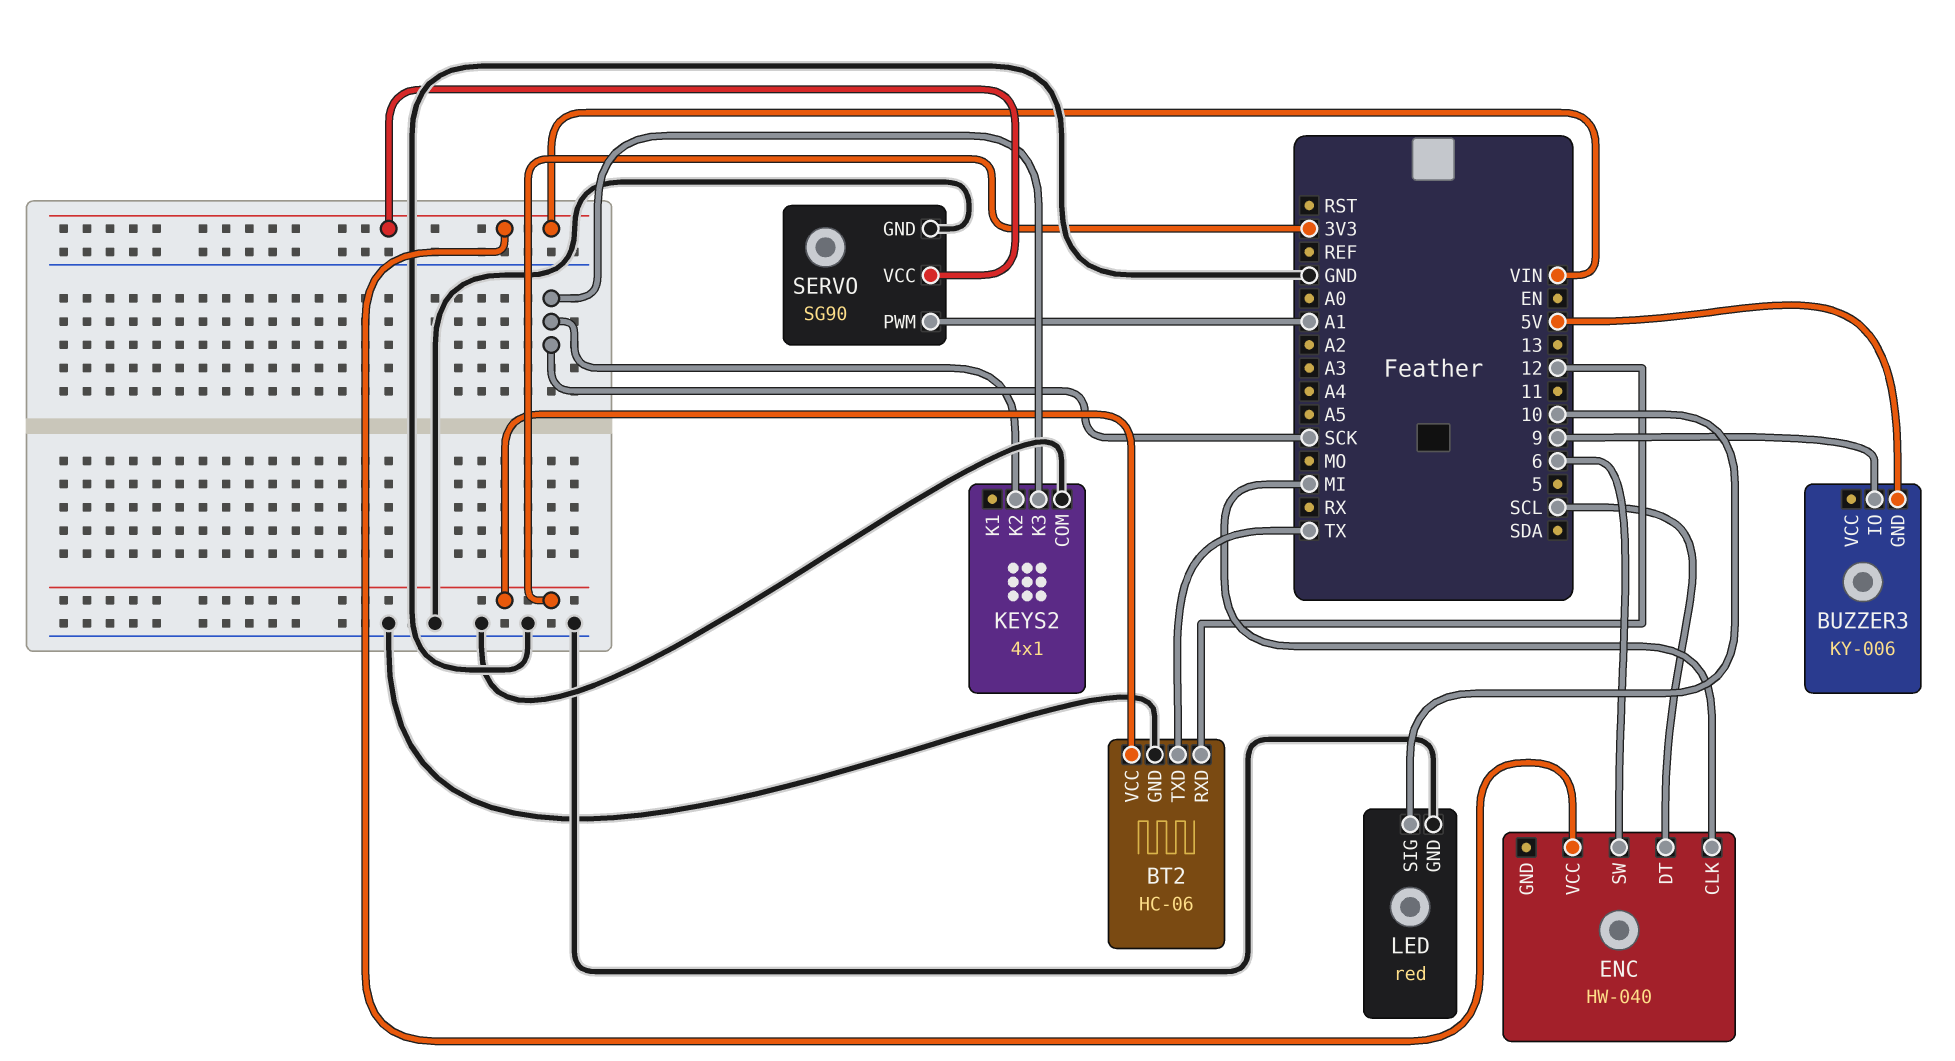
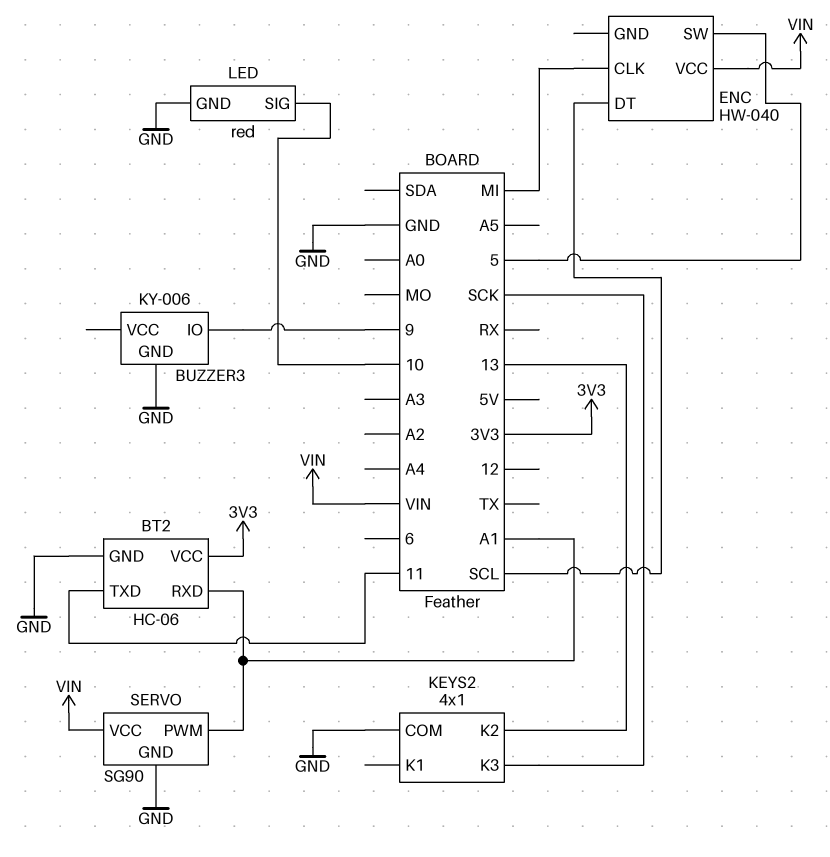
BT2 pin RXD: 12 -> A1
BT2 pin TXD: TX -> 11
BUZZER3 pin GND: 5V -> GND
ENC pin SW: 6 -> 5
KEYS2 pin K2: SCK -> 13

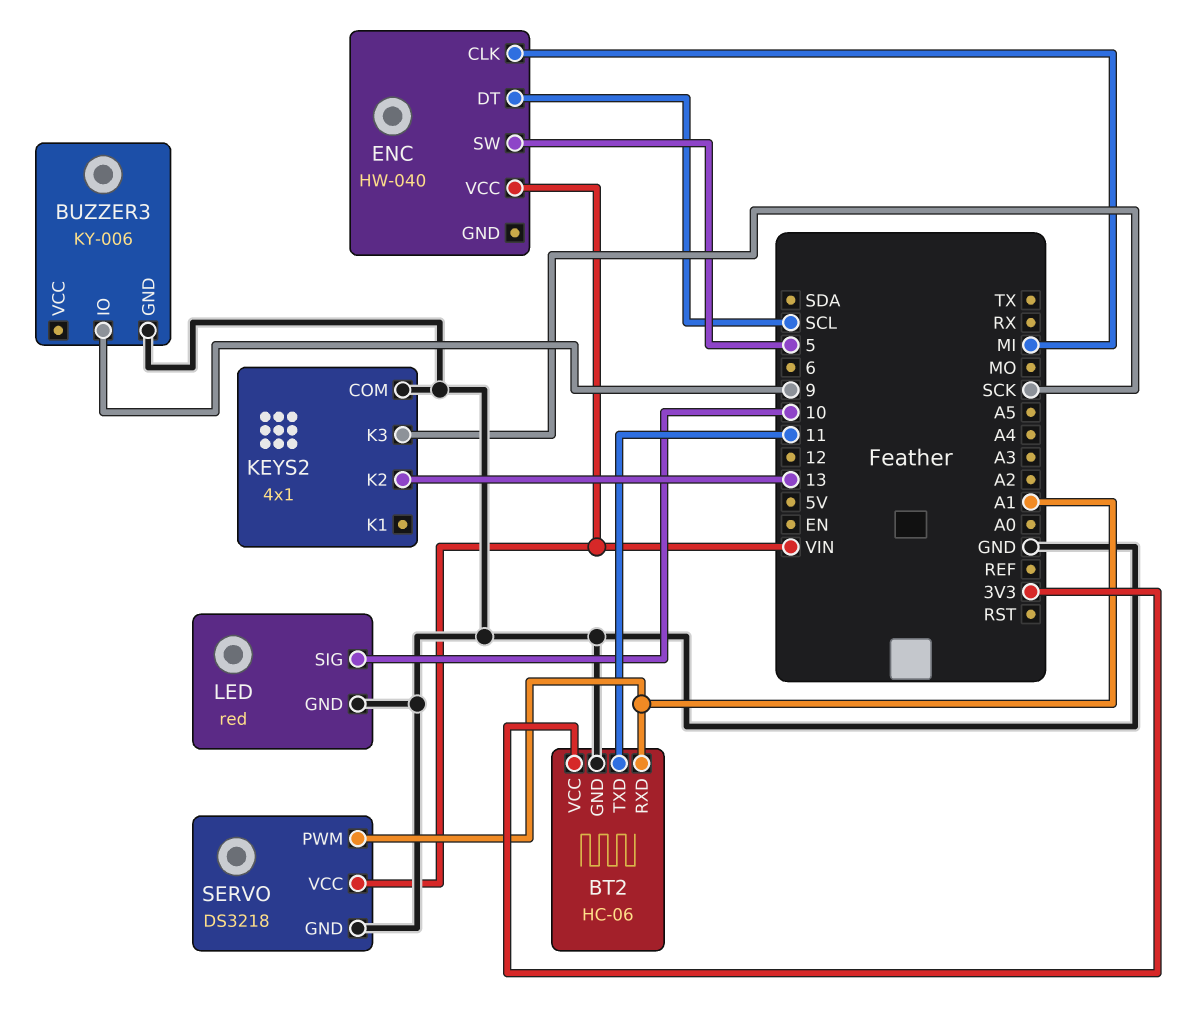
SERVO: SG90 -> DS3218

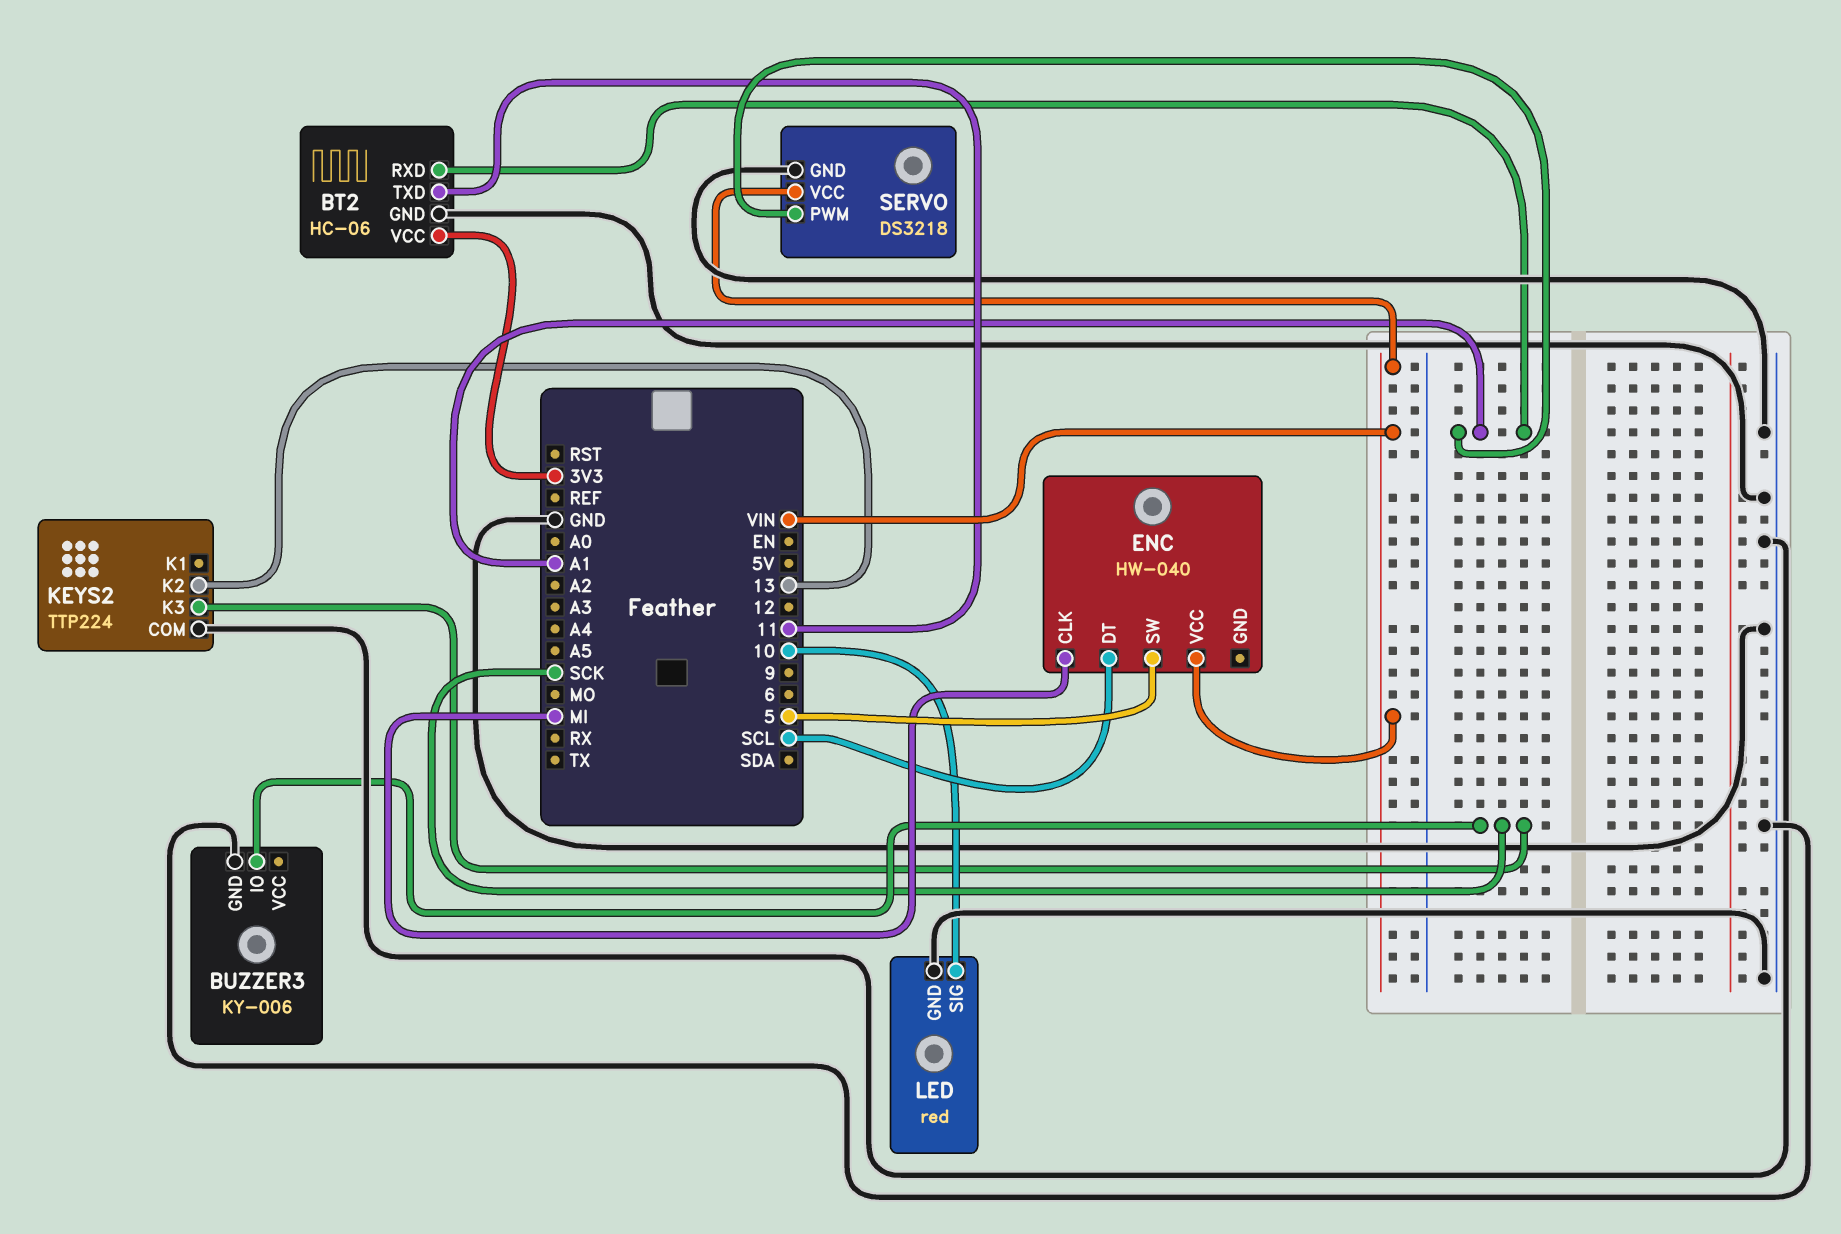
BUZZER3 pin IO: 9 -> SCK
KEYS2: 4x1 -> TTP224

